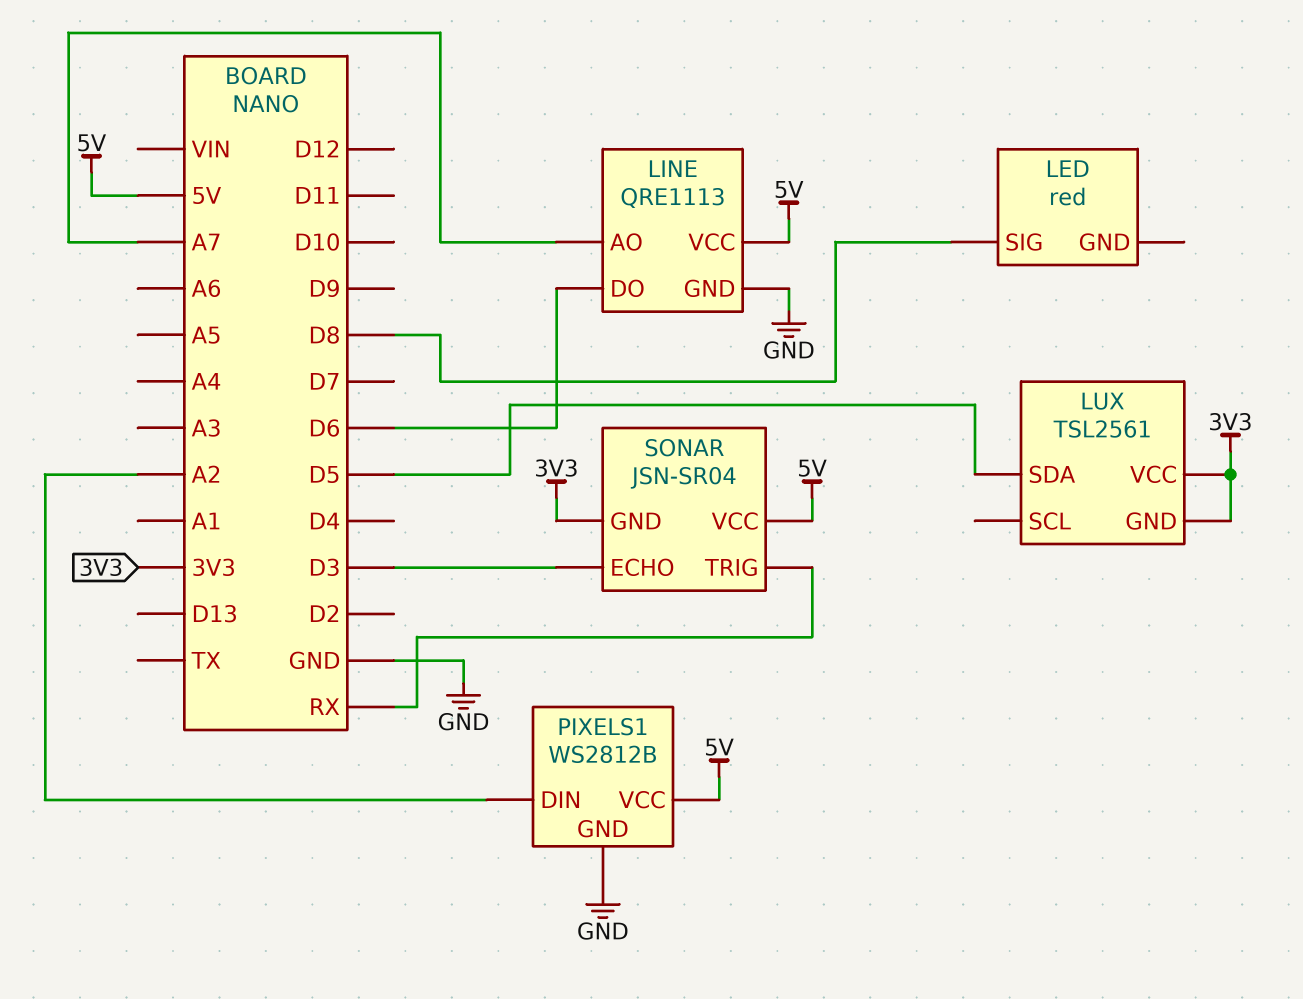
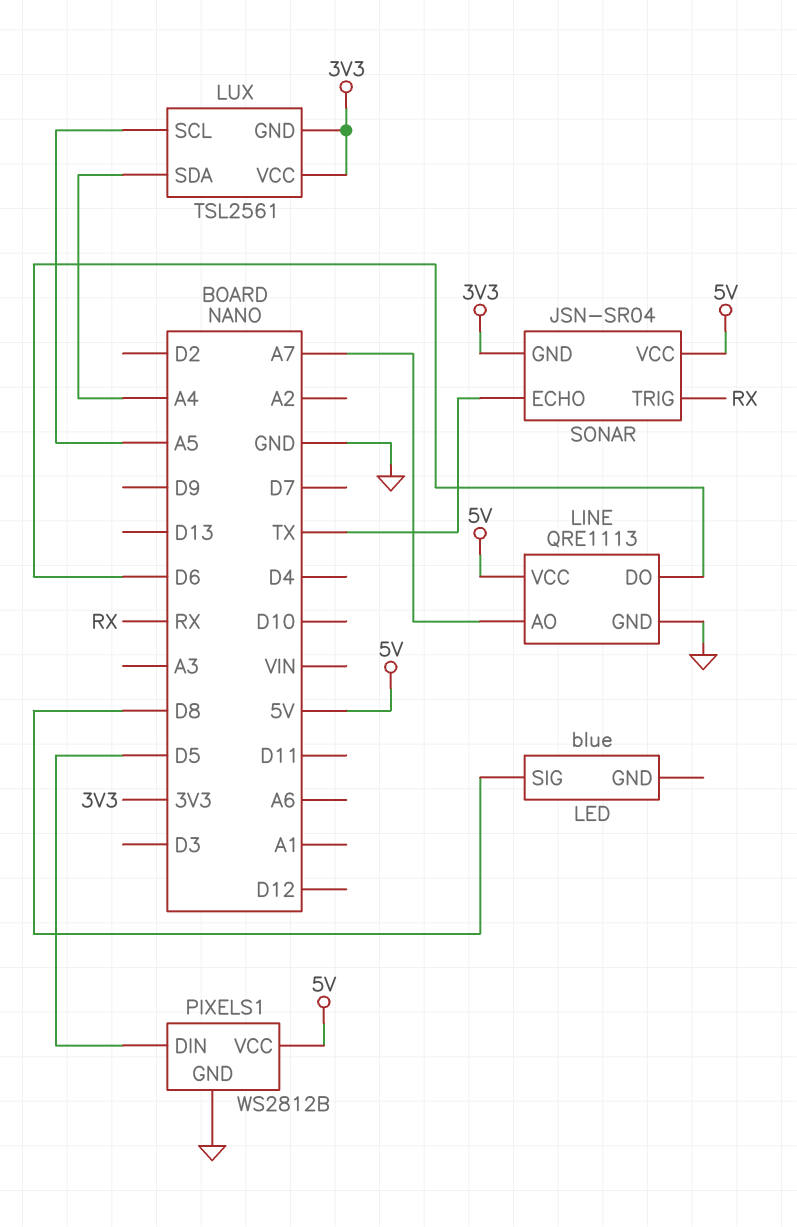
LED: red -> blue
LUX pin SCL: none -> A5
LUX pin SDA: D5 -> A4
PIXELS1 pin DIN: A2 -> D5
SONAR pin ECHO: D3 -> TX

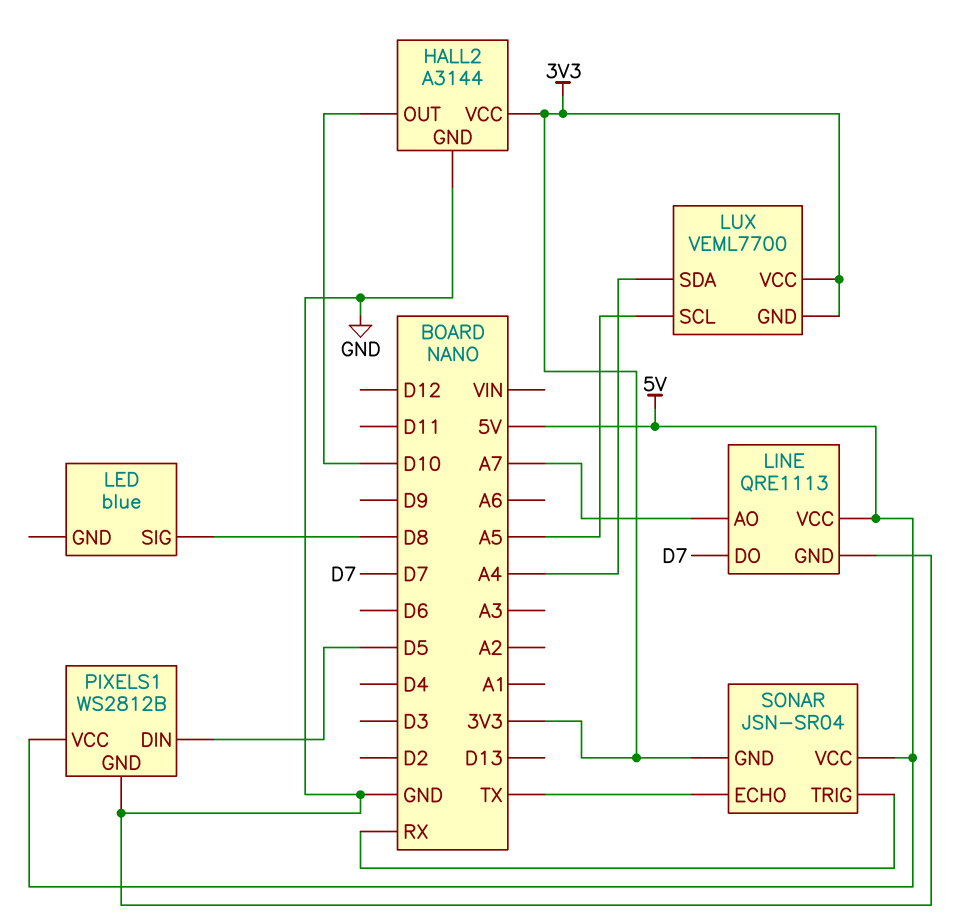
HALL2: none -> A3144
HALL2 pin GND: none -> GND
HALL2 pin OUT: none -> D10
HALL2 pin VCC: none -> 3V3
LINE pin DO: D6 -> D7
LUX: TSL2561 -> VEML7700

